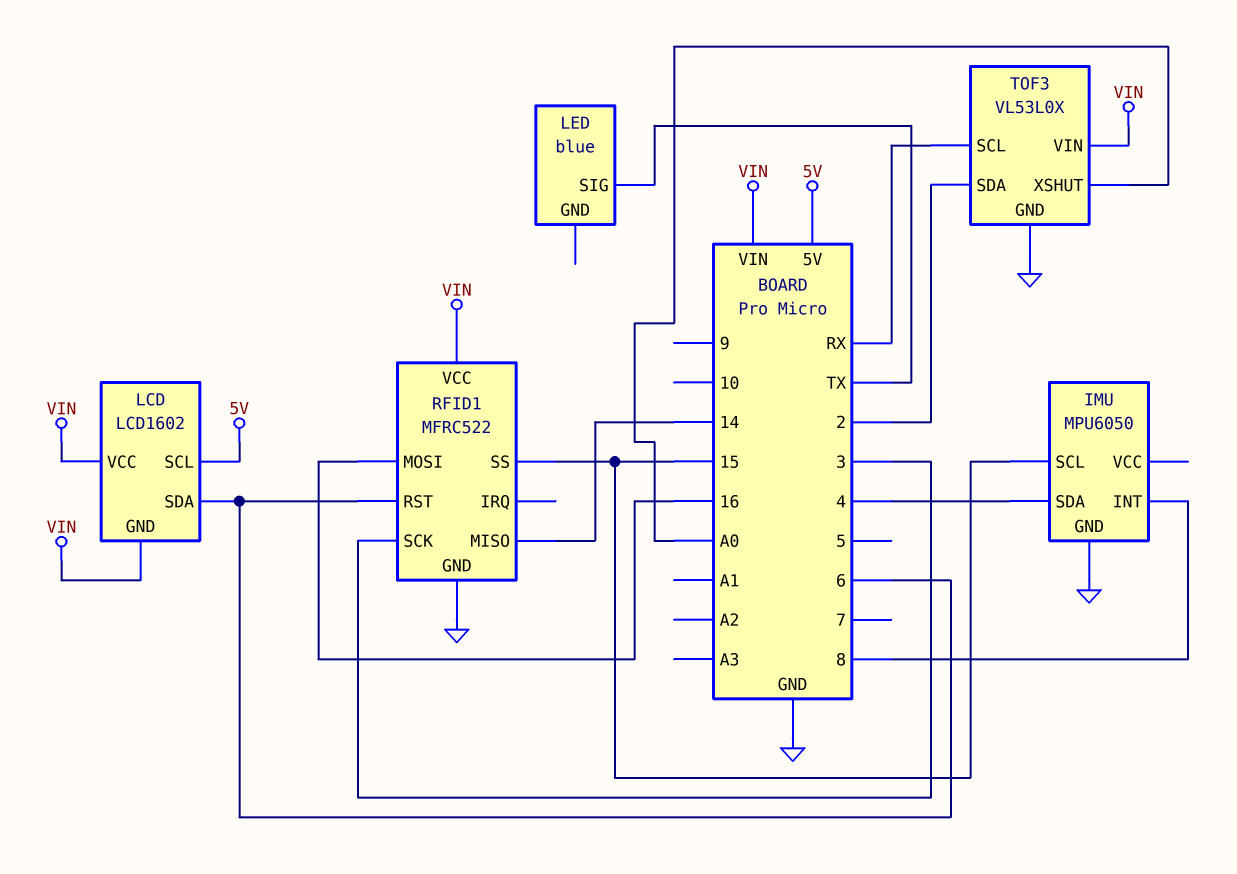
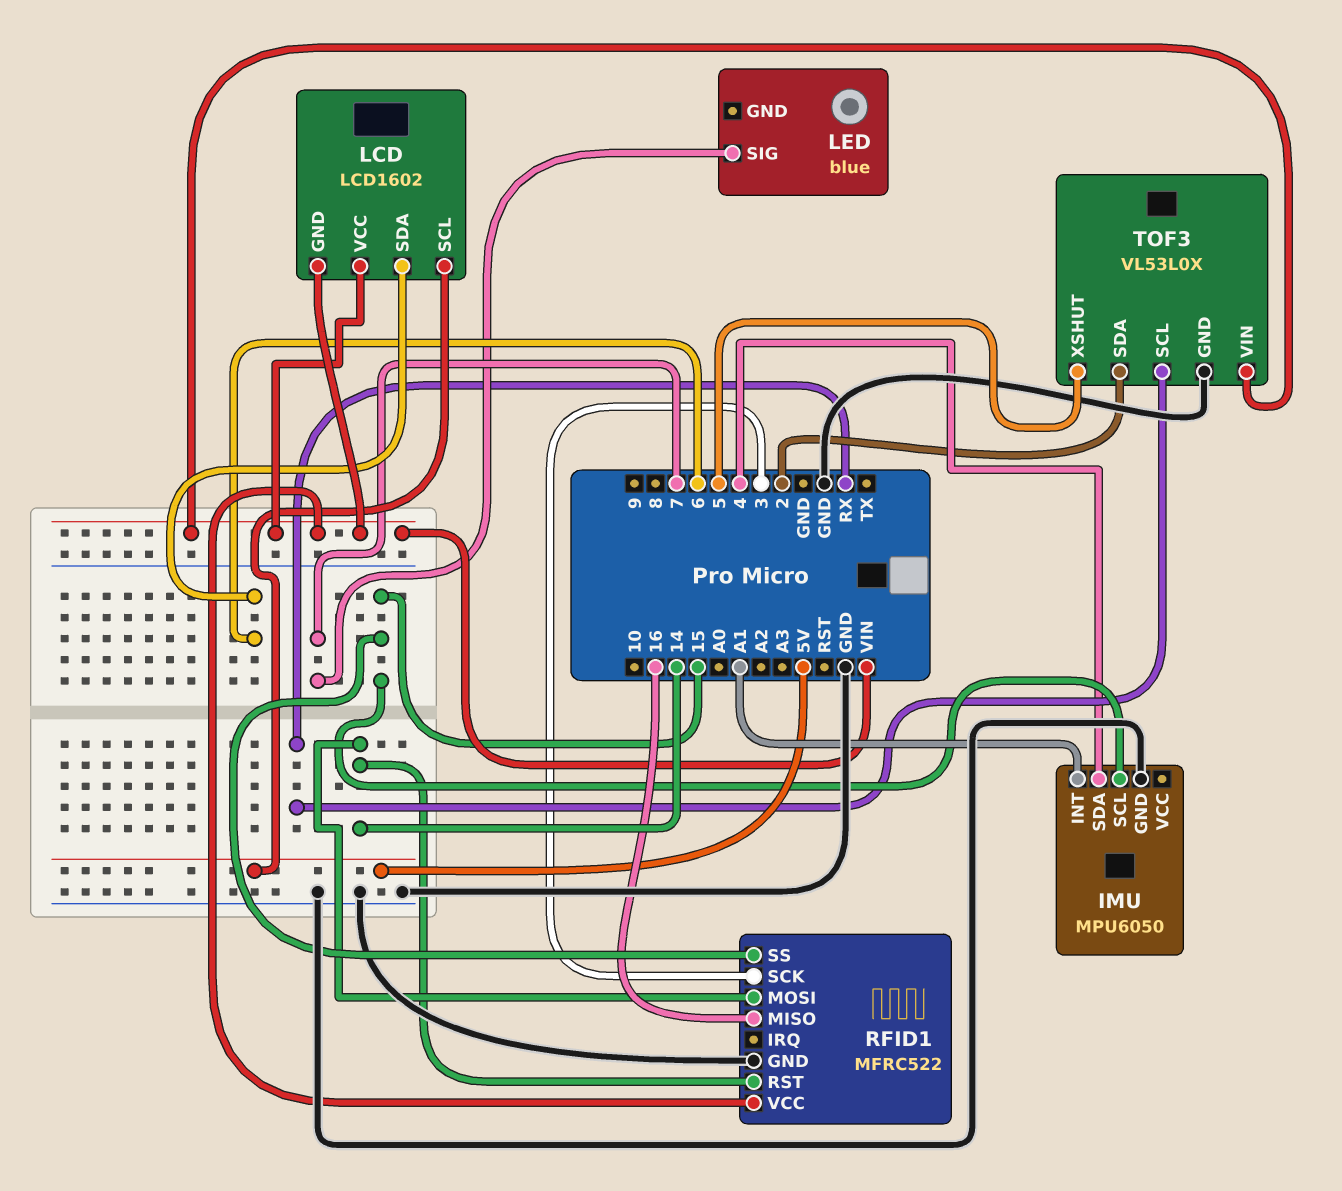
IMU pin INT: 8 -> A1
LED pin SIG: TX -> 7
RFID1 pin MISO: 14 -> 16
RFID1 pin MOSI: 16 -> 14
RFID1 pin RST: 6 -> 14
TOF3 pin XSHUT: A0 -> 5

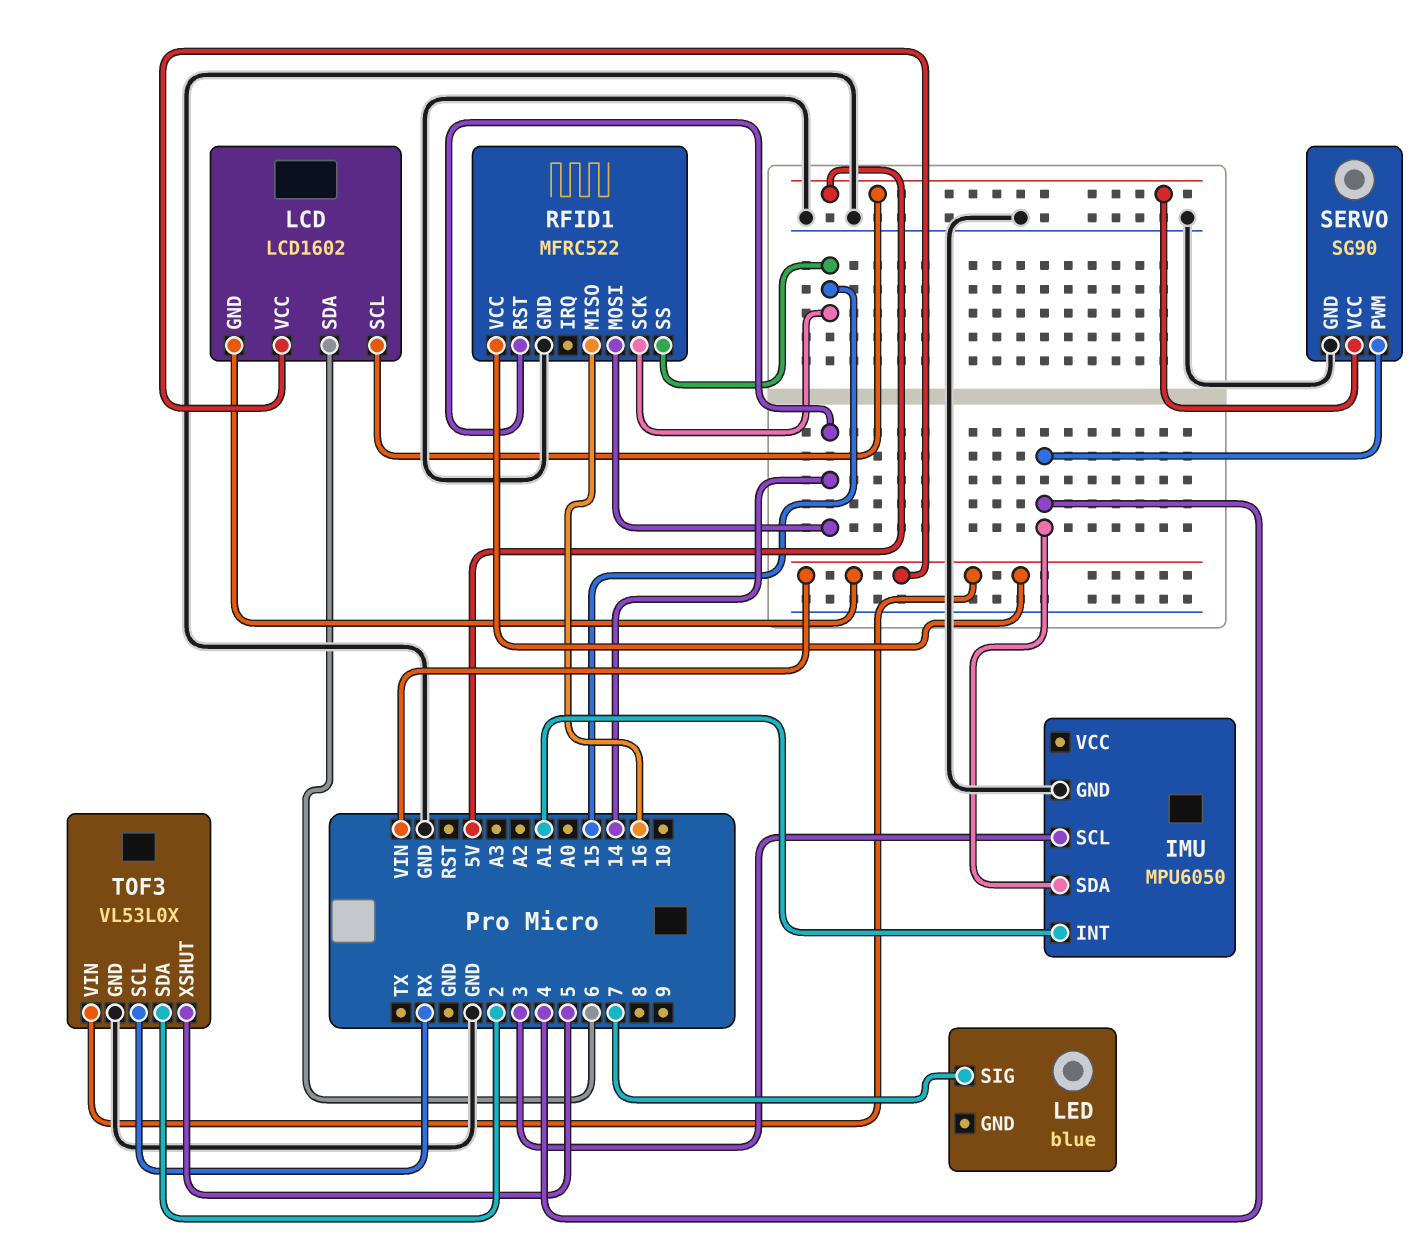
IMU pin SCL: 15 -> 3
RFID1 pin SCK: 3 -> 15
SERVO: none -> SG90
SERVO pin GND: none -> GND
SERVO pin PWM: none -> 4
SERVO pin VCC: none -> 5V

